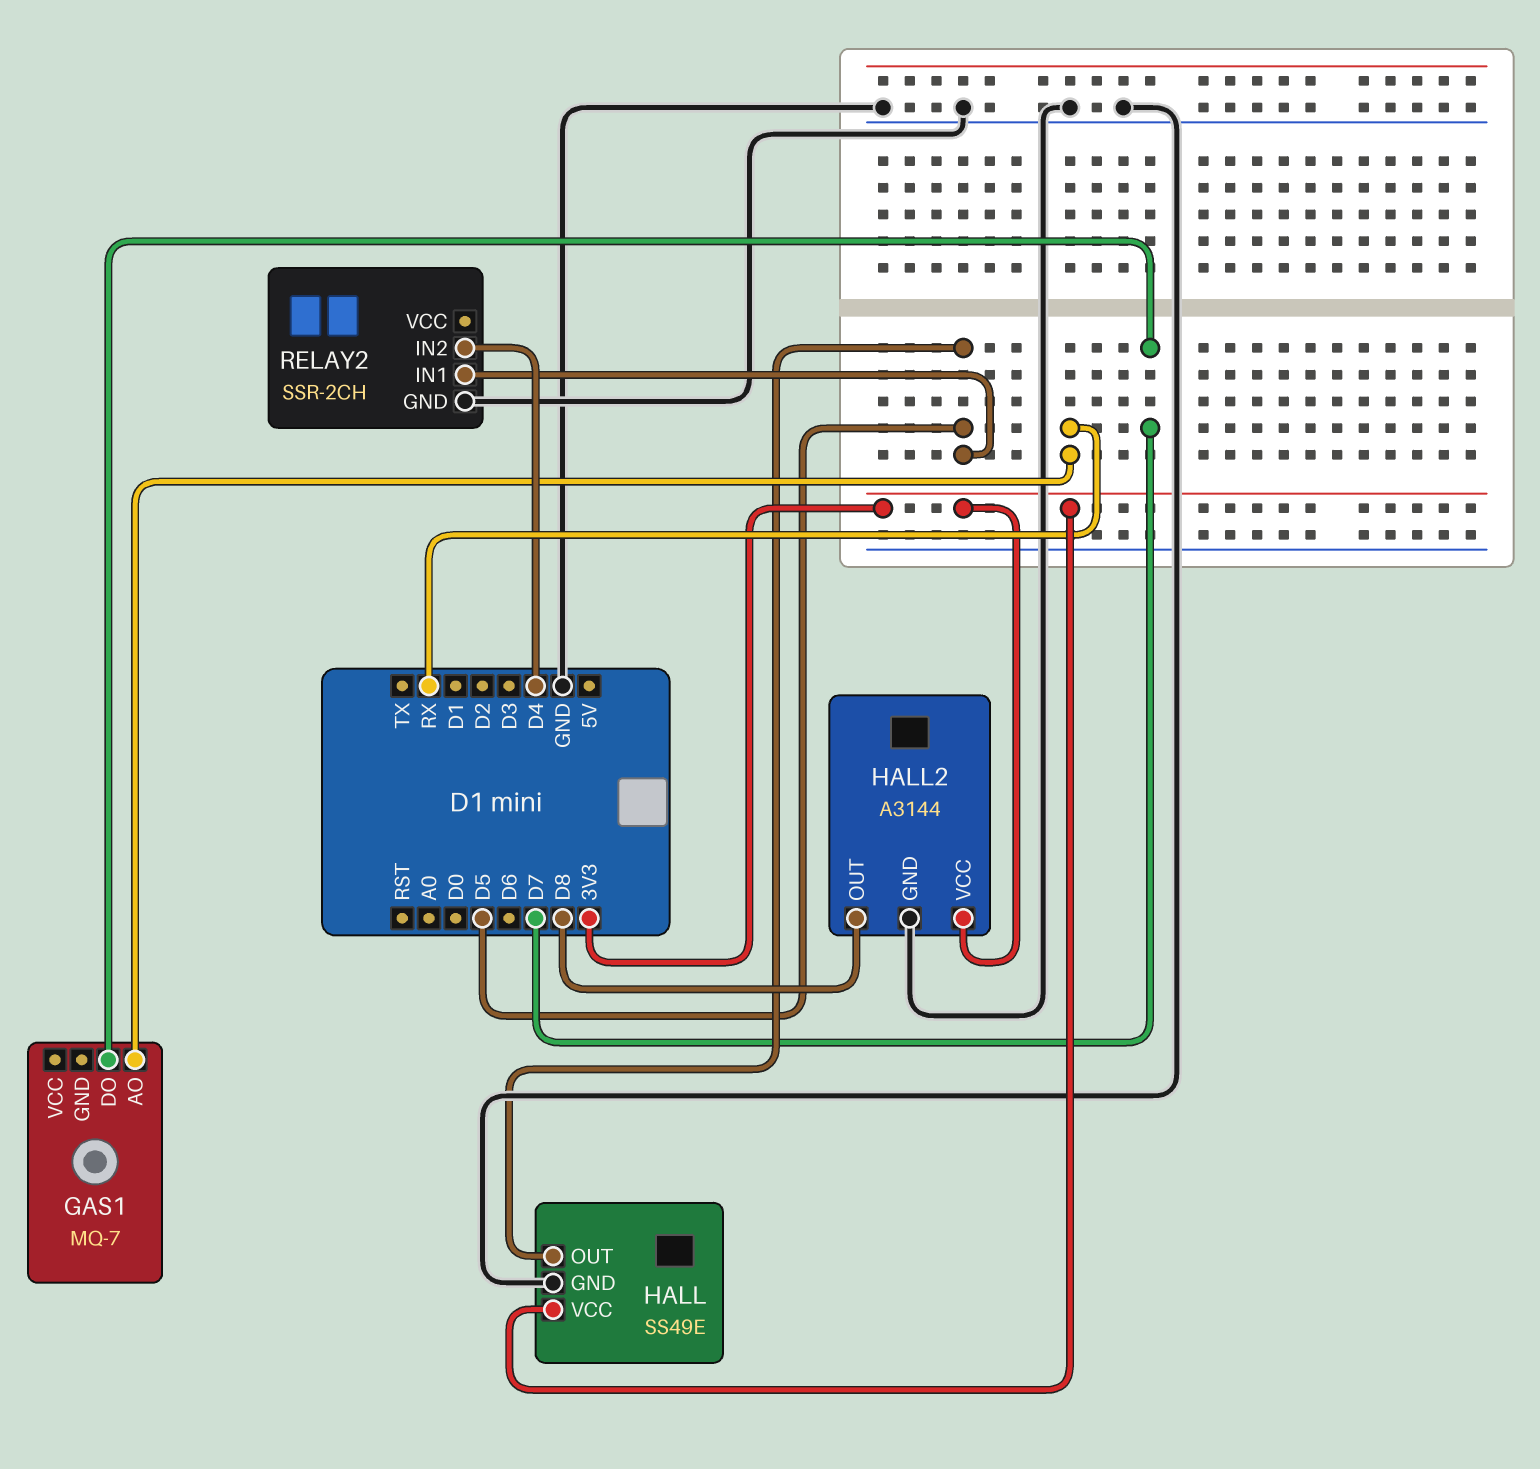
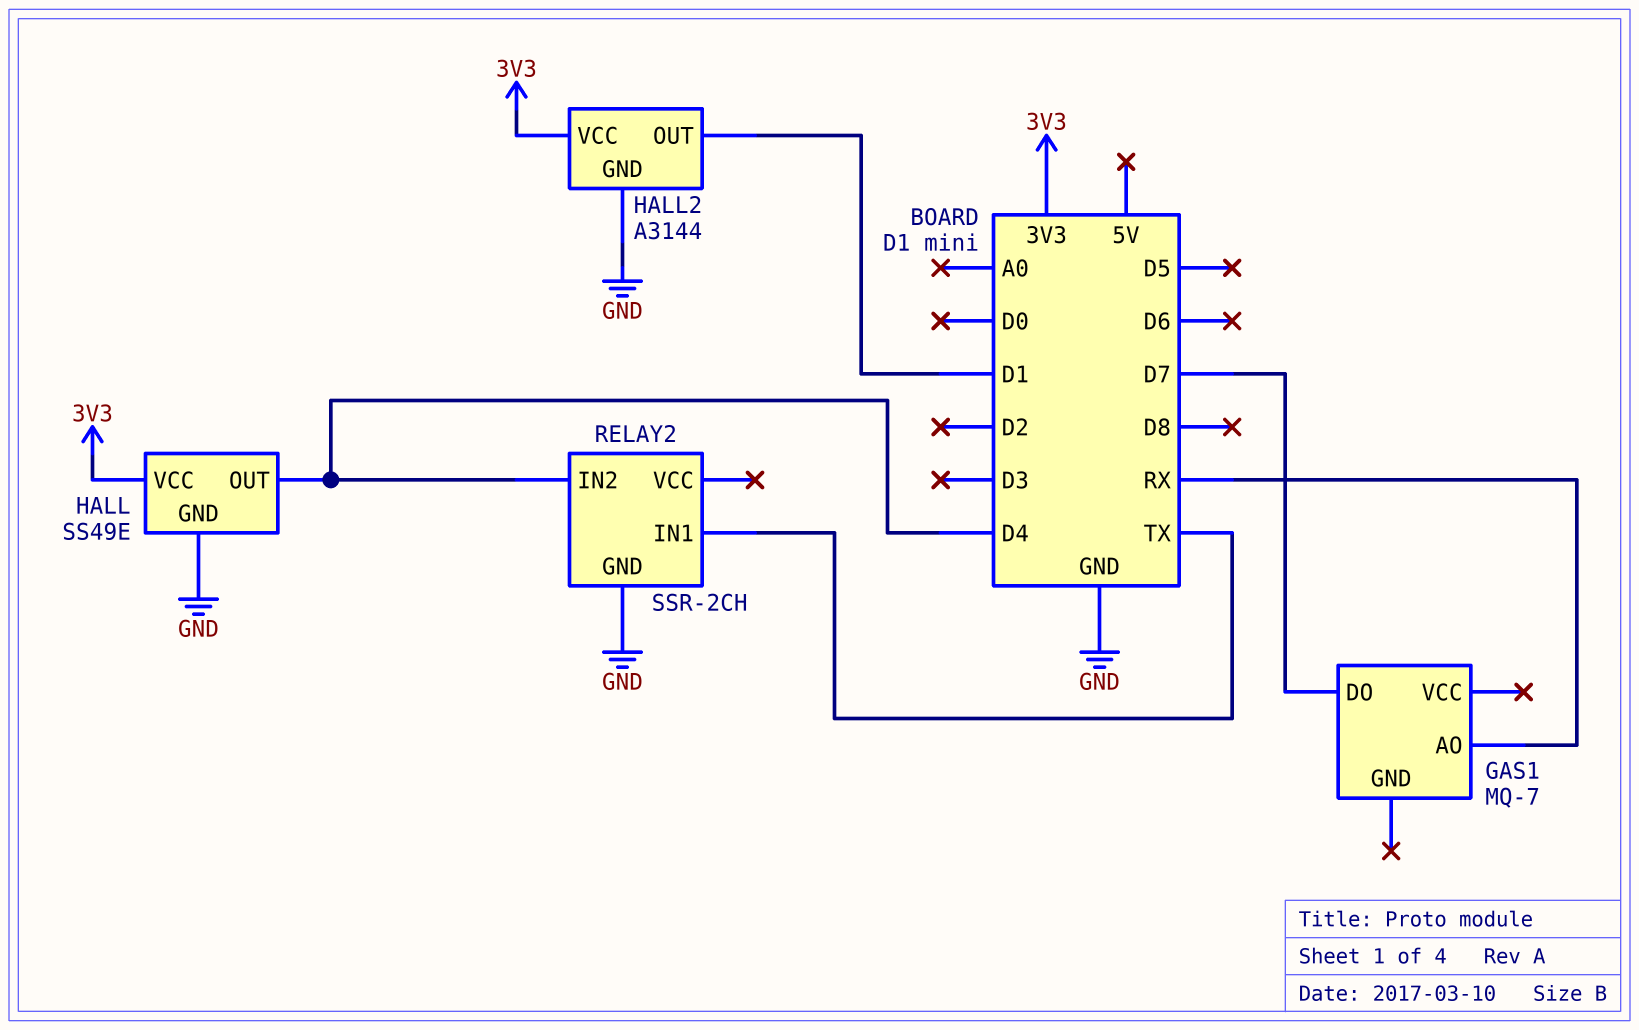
HALL pin OUT: D5 -> D4
HALL2 pin OUT: D8 -> D1
RELAY2 pin IN1: D5 -> TX

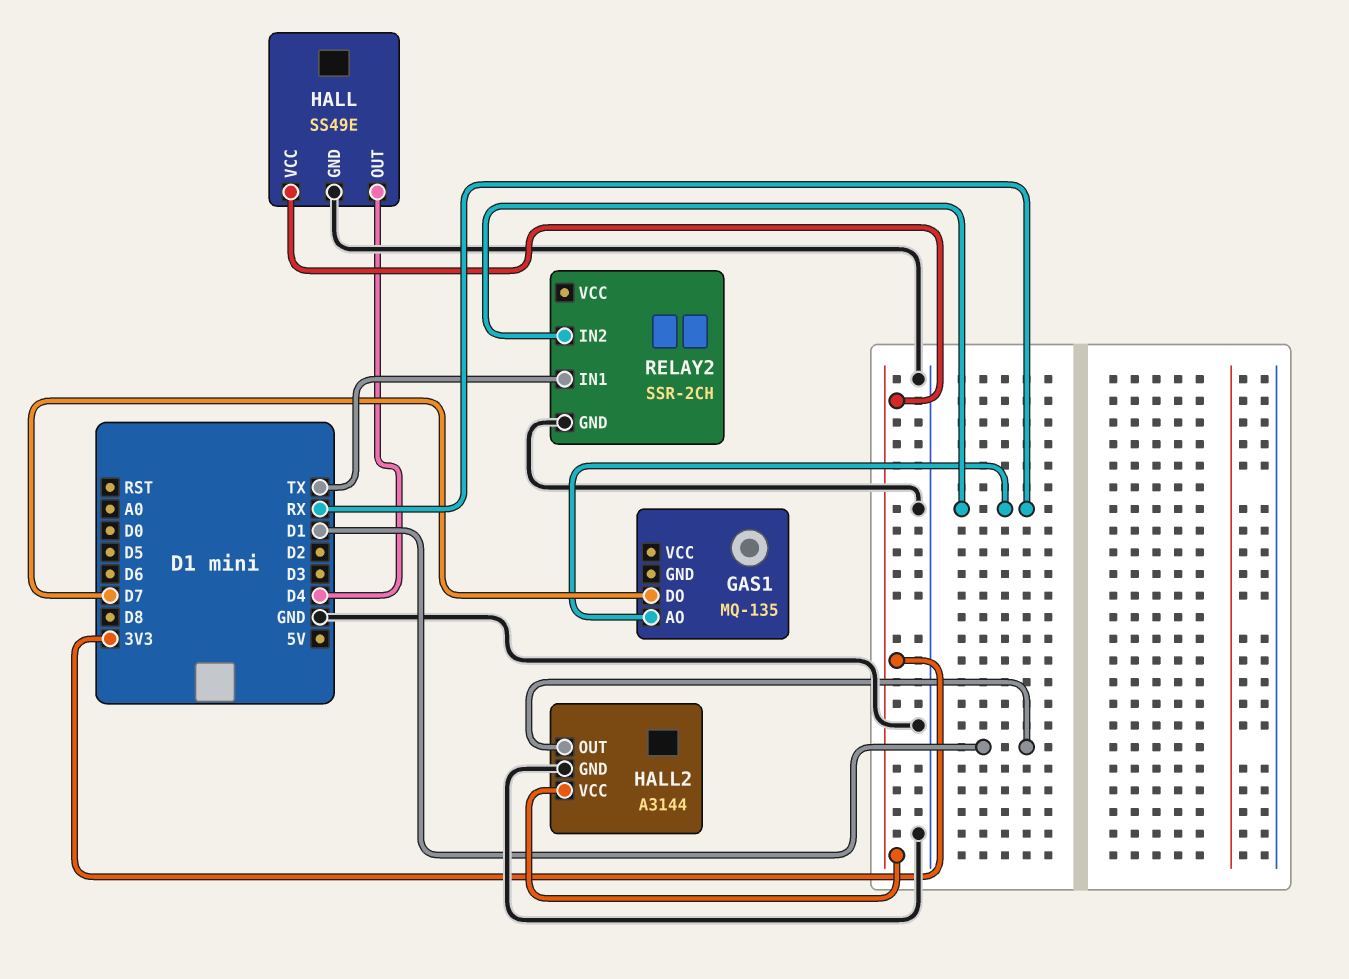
GAS1: MQ-7 -> MQ-135
RELAY2 pin IN2: D4 -> RX

